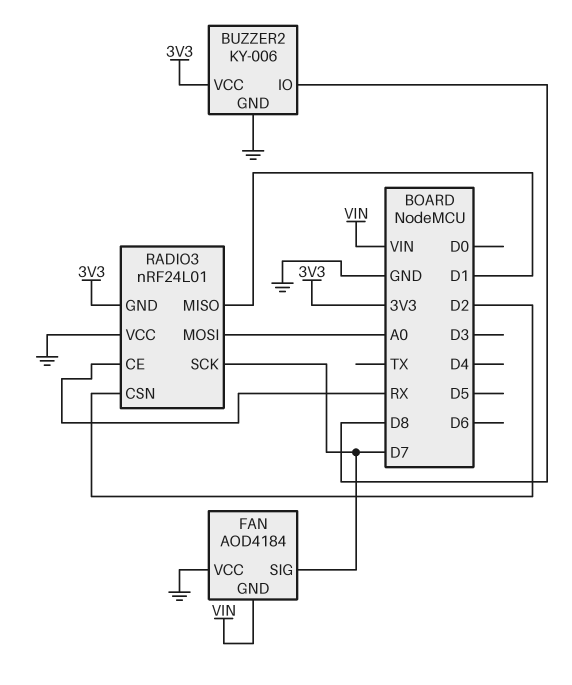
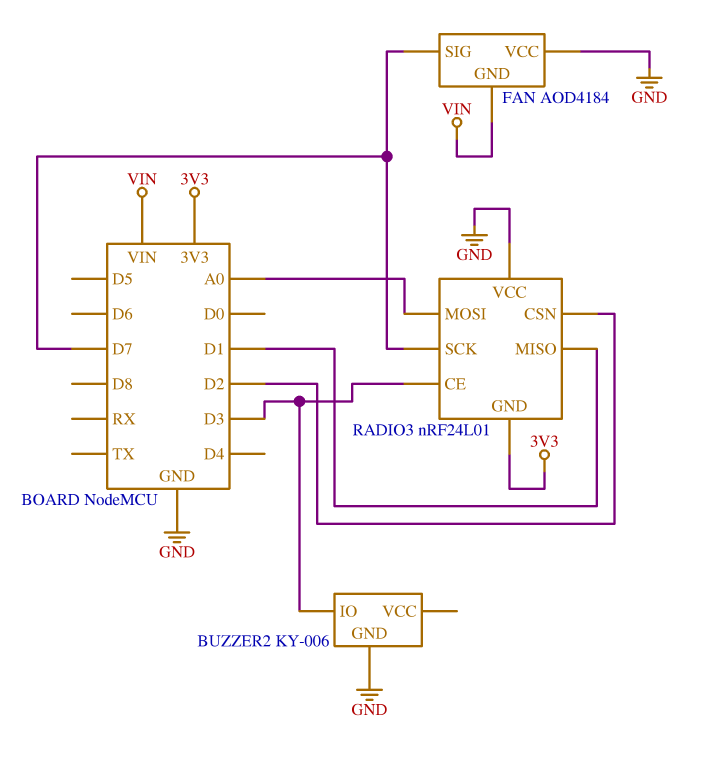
BUZZER2 pin IO: D8 -> D3
BUZZER2 pin VCC: 3V3 -> none
RADIO3 pin CE: RX -> D3

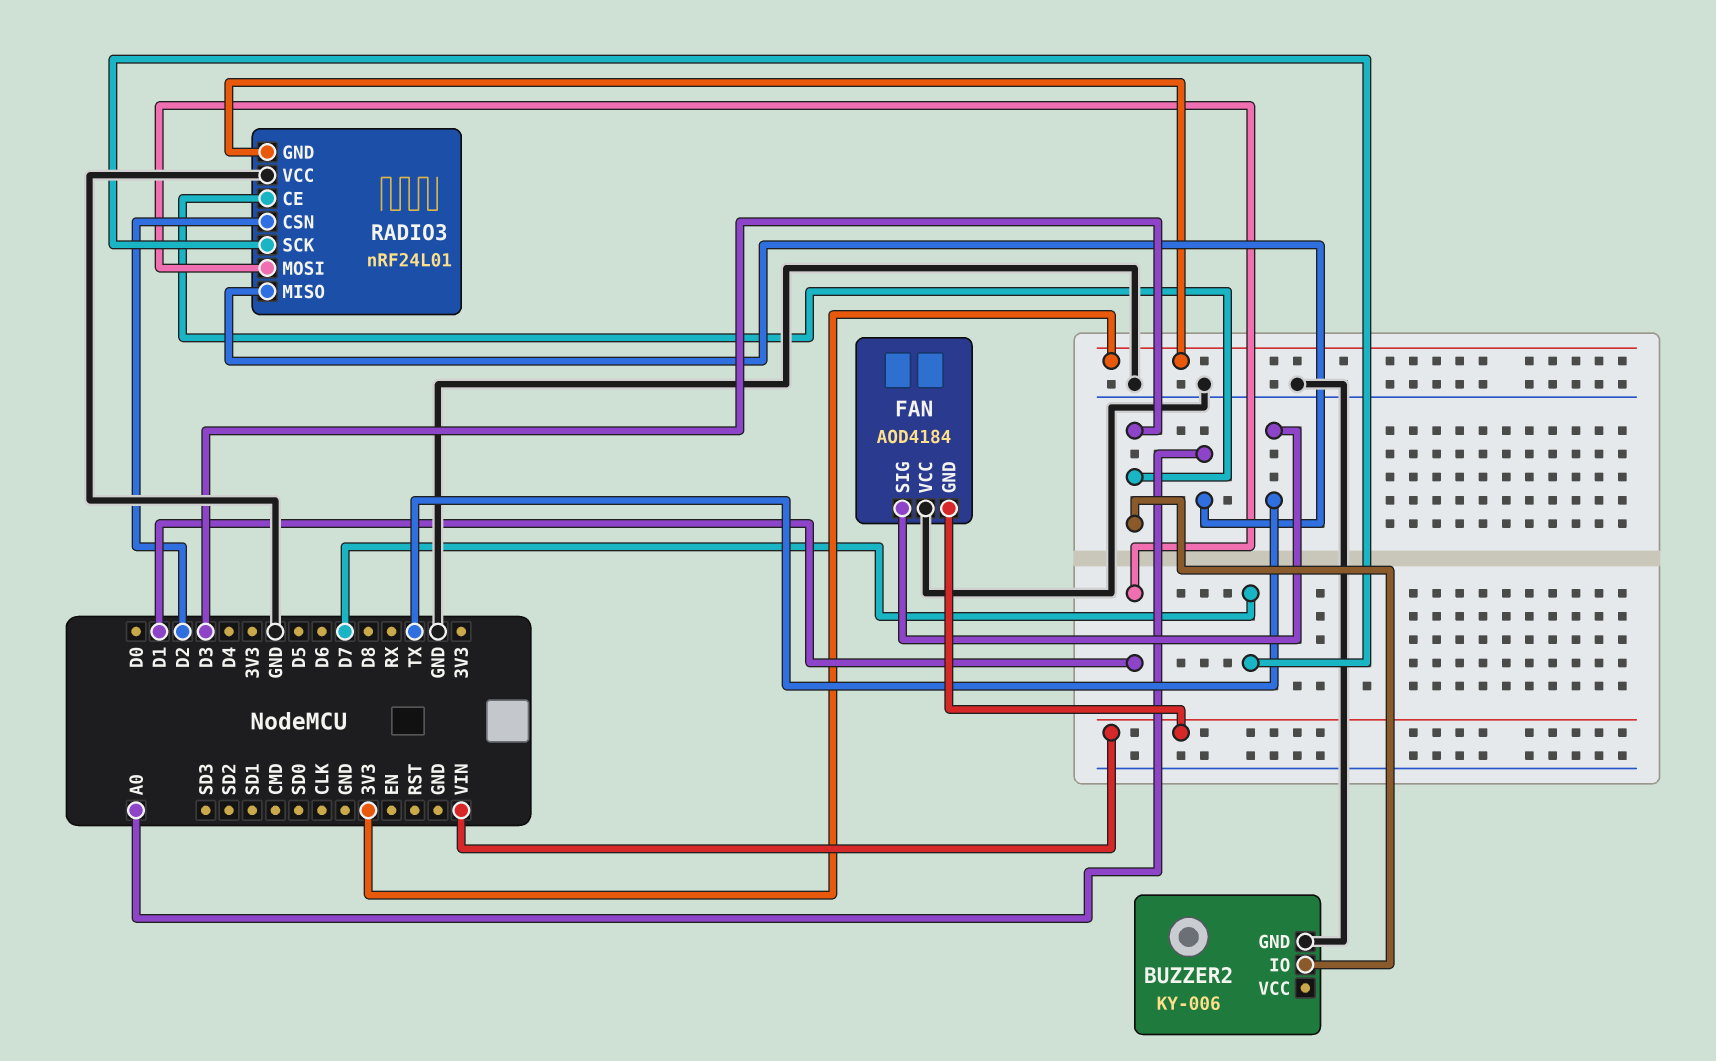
FAN pin SIG: D7 -> TX
RADIO3 pin MISO: D1 -> A0
RADIO3 pin MOSI: A0 -> D1

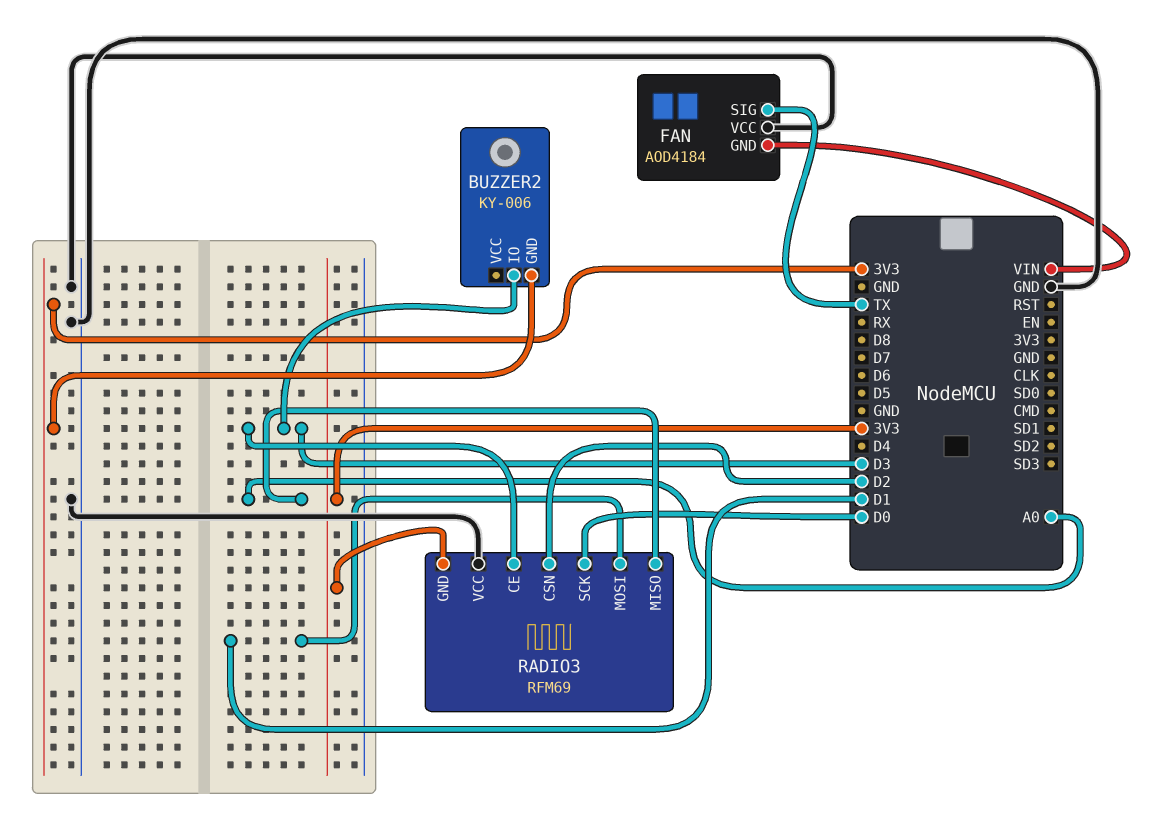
BUZZER2 pin GND: GND -> 3V3
RADIO3: nRF24L01 -> RFM69
RADIO3 pin SCK: D7 -> D0

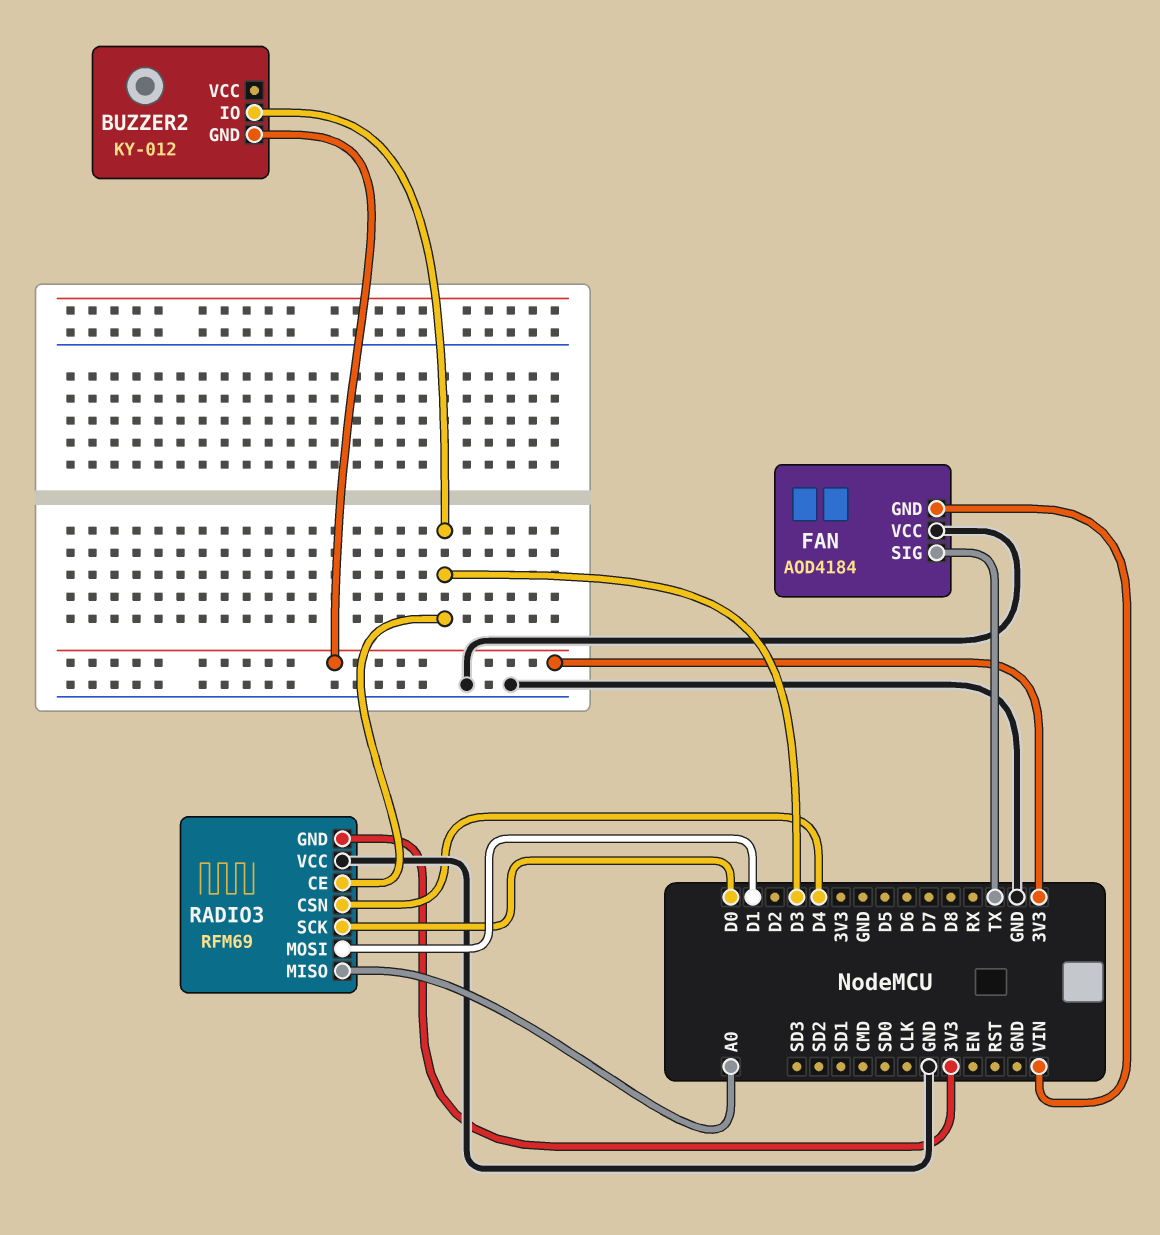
BUZZER2: KY-006 -> KY-012
RADIO3 pin CSN: D2 -> D4

